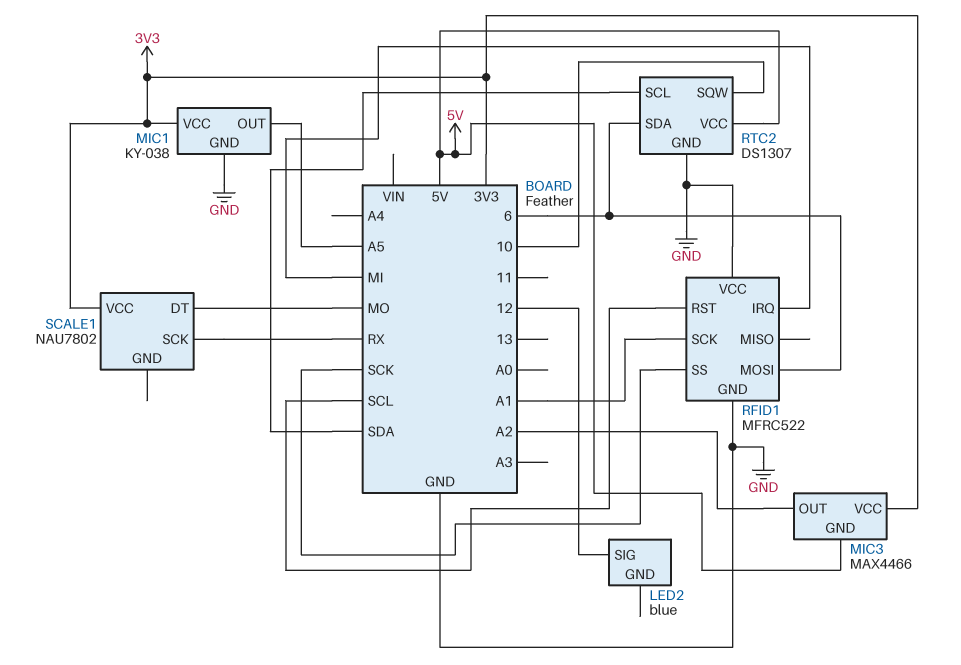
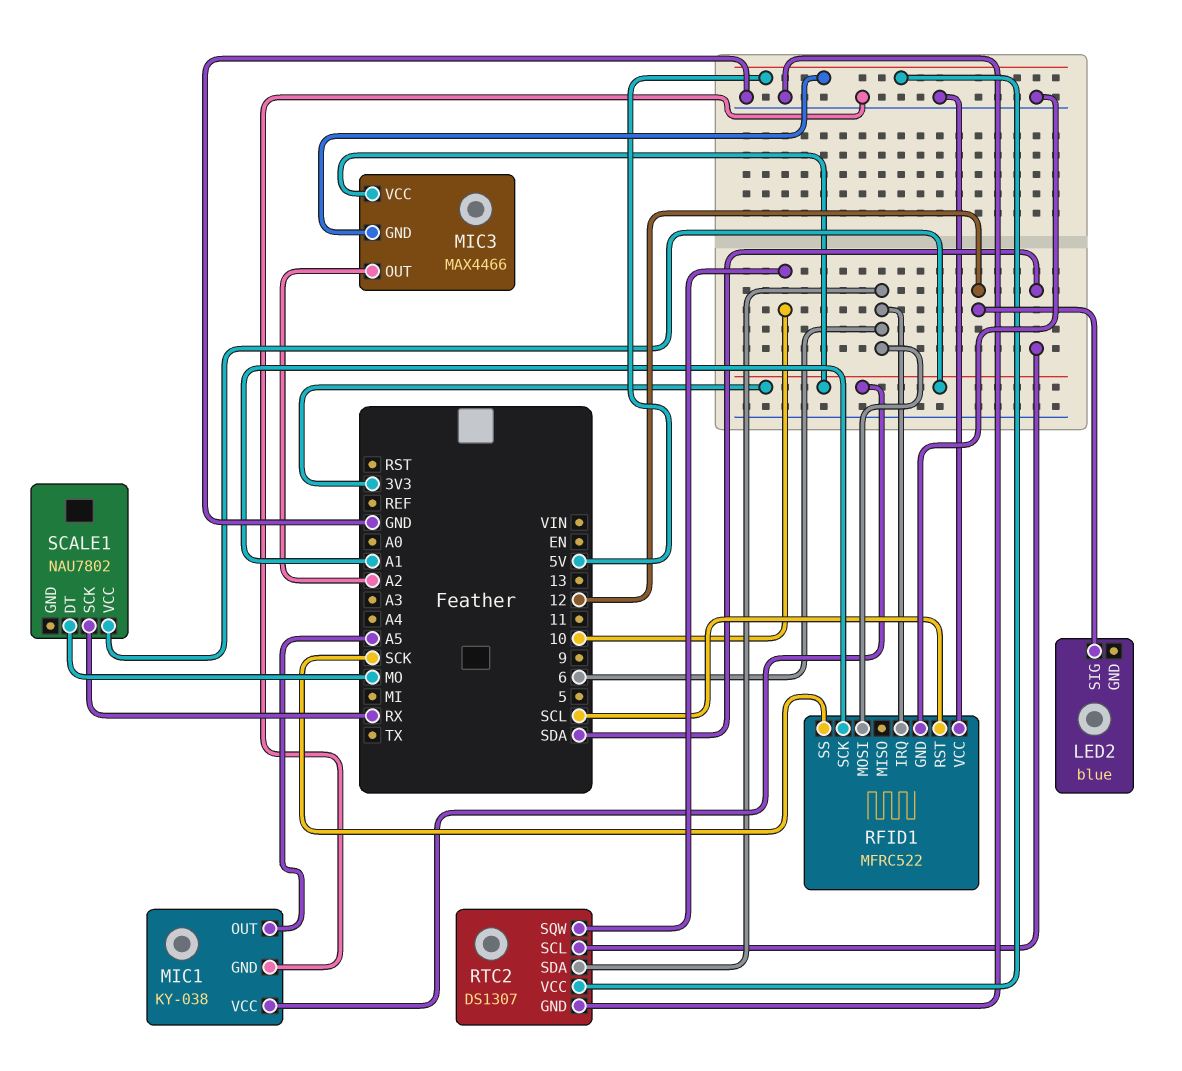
RFID1 pin IRQ: MI -> 6

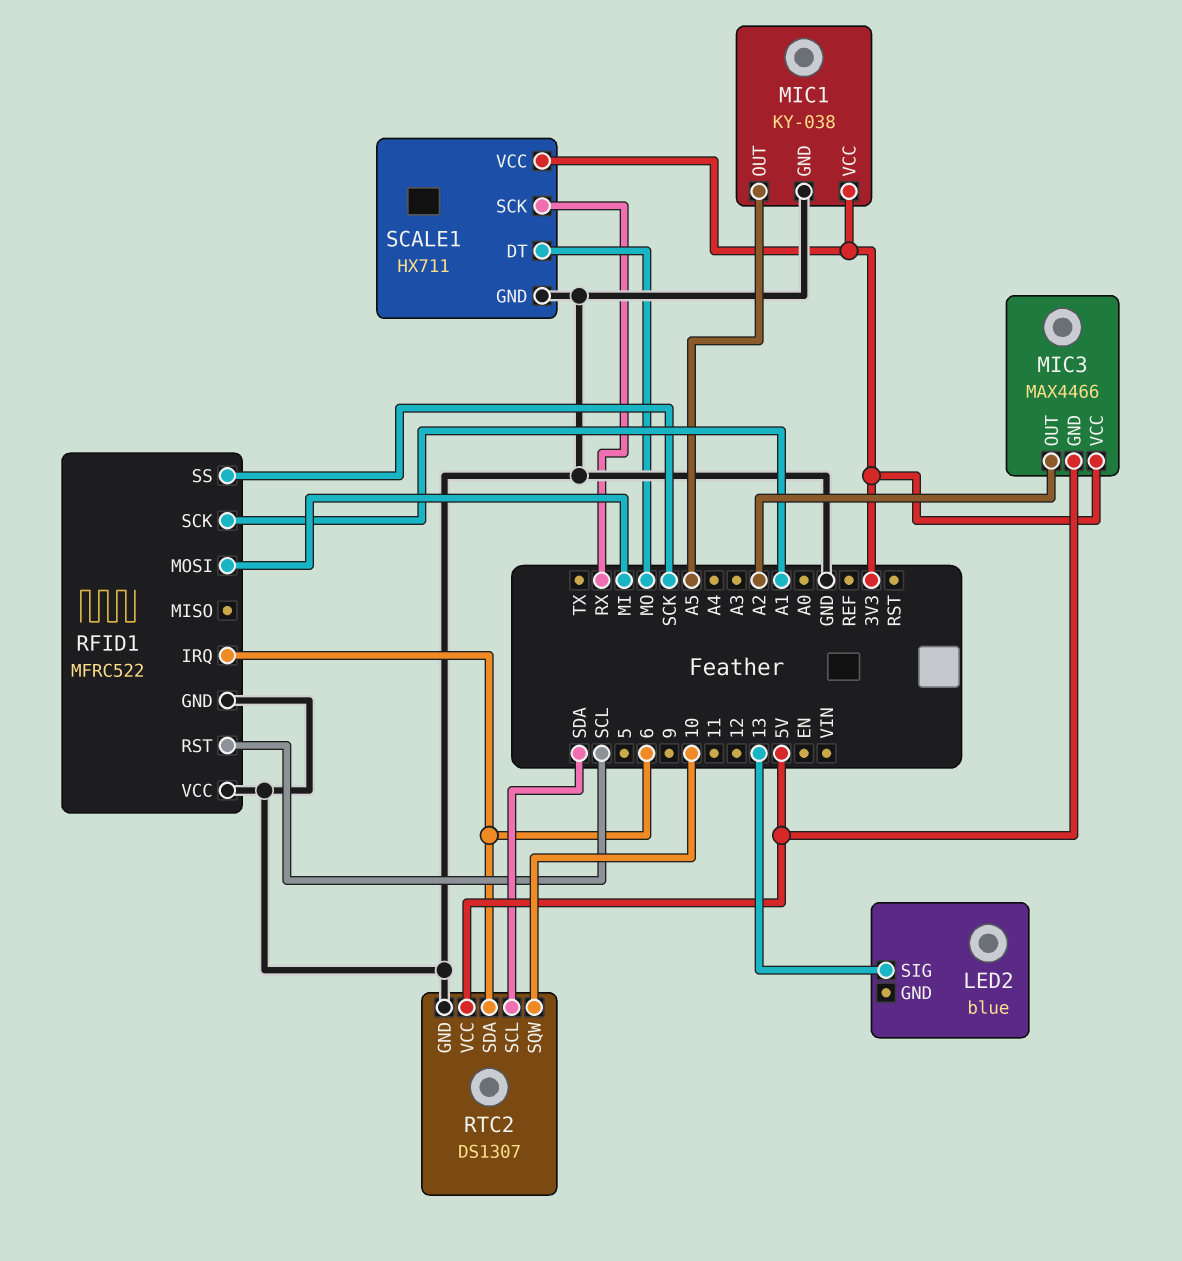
LED2 pin SIG: 12 -> 13
RFID1 pin MOSI: 6 -> MI
SCALE1: NAU7802 -> HX711
SCALE1 pin GND: none -> GND

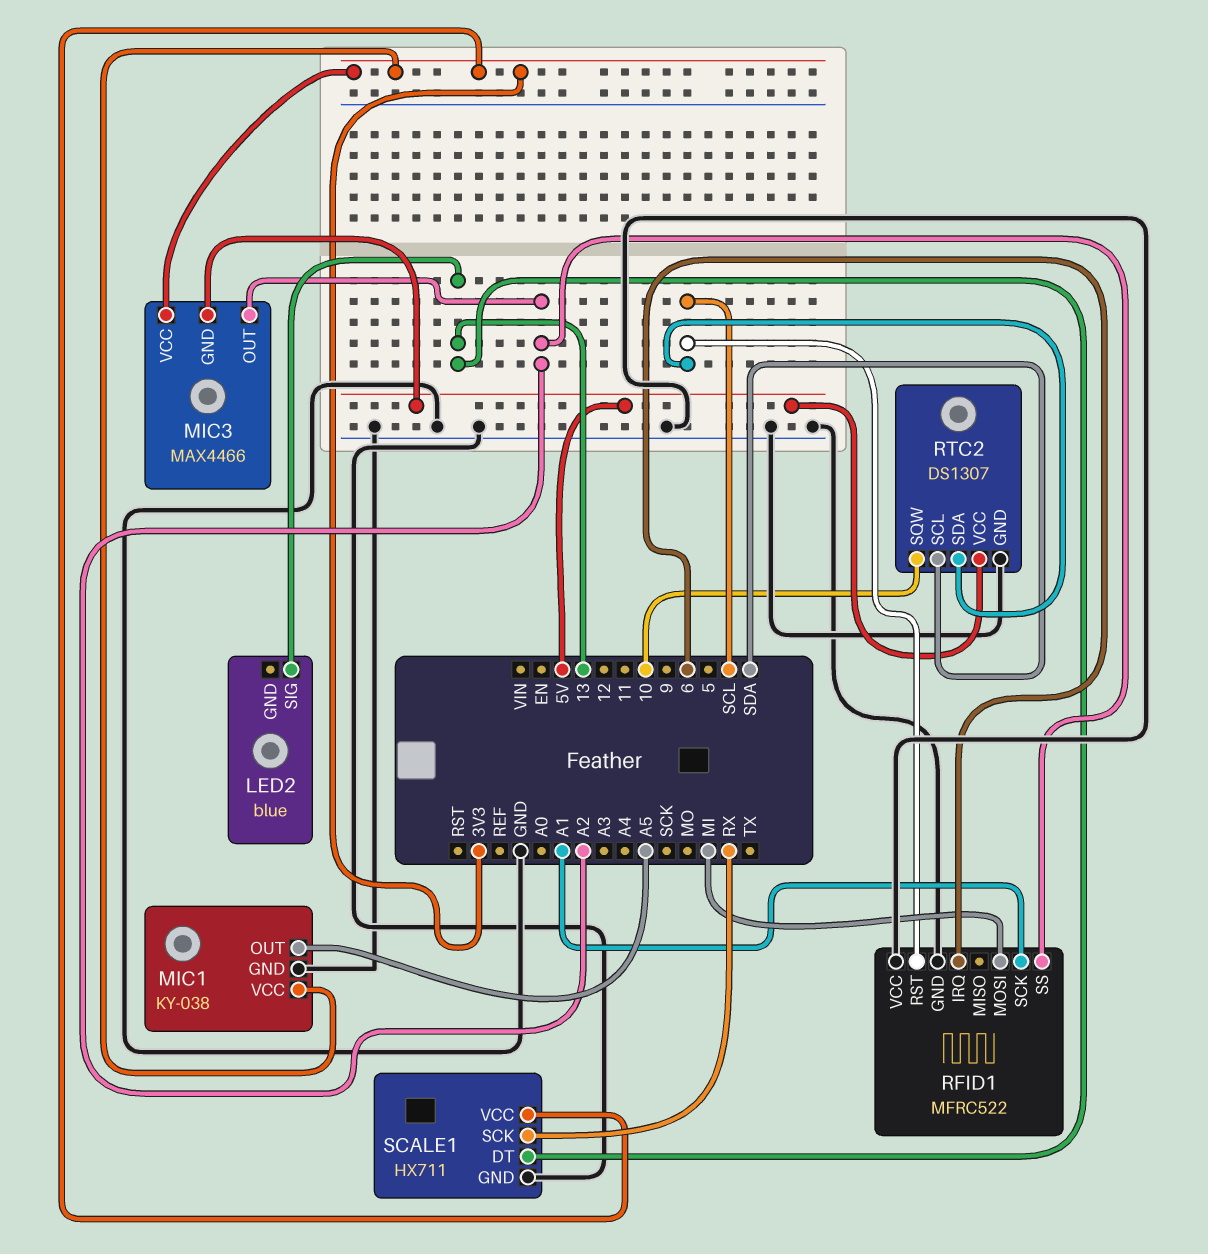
RFID1 pin SS: SCK -> A2
RTC2 pin SDA: 6 -> SCL
SCALE1 pin DT: MO -> 13

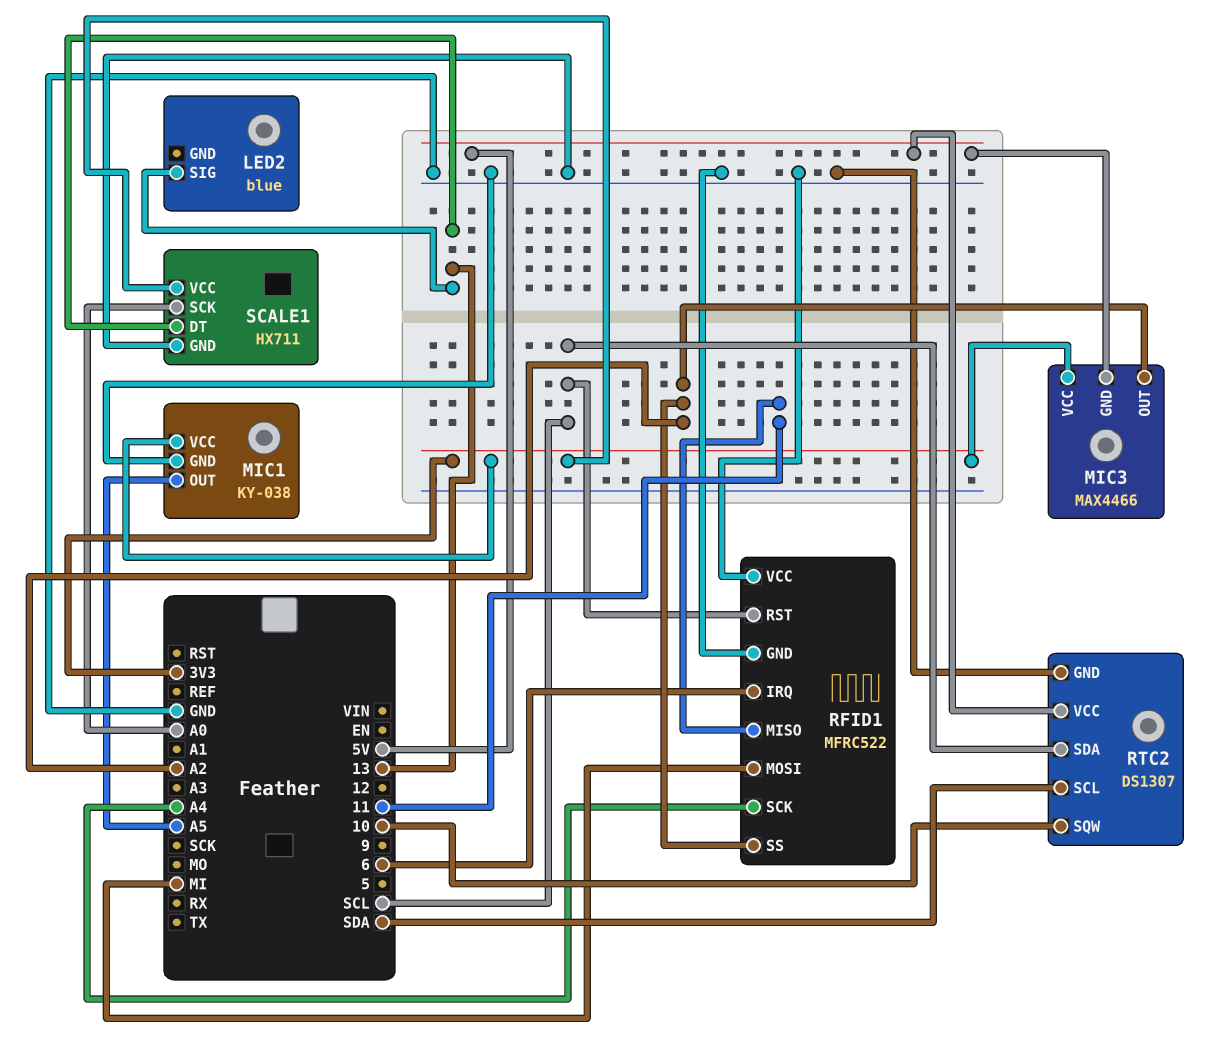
RFID1 pin MISO: none -> 11
RFID1 pin SCK: A1 -> A4
SCALE1 pin SCK: RX -> A0

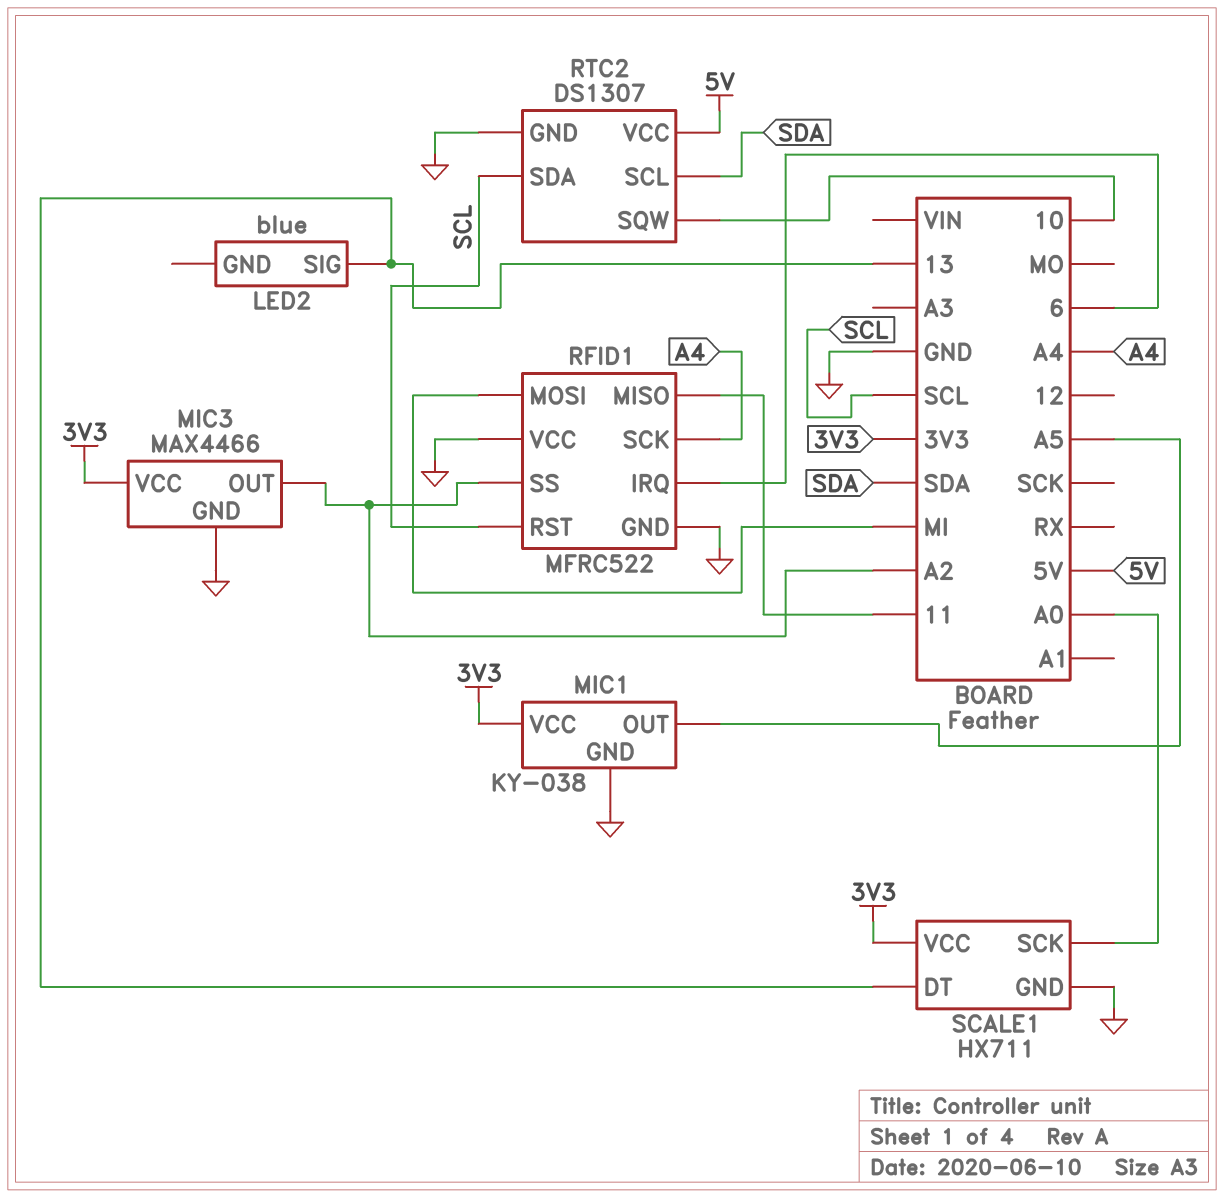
MIC3 pin GND: 5V -> GND

